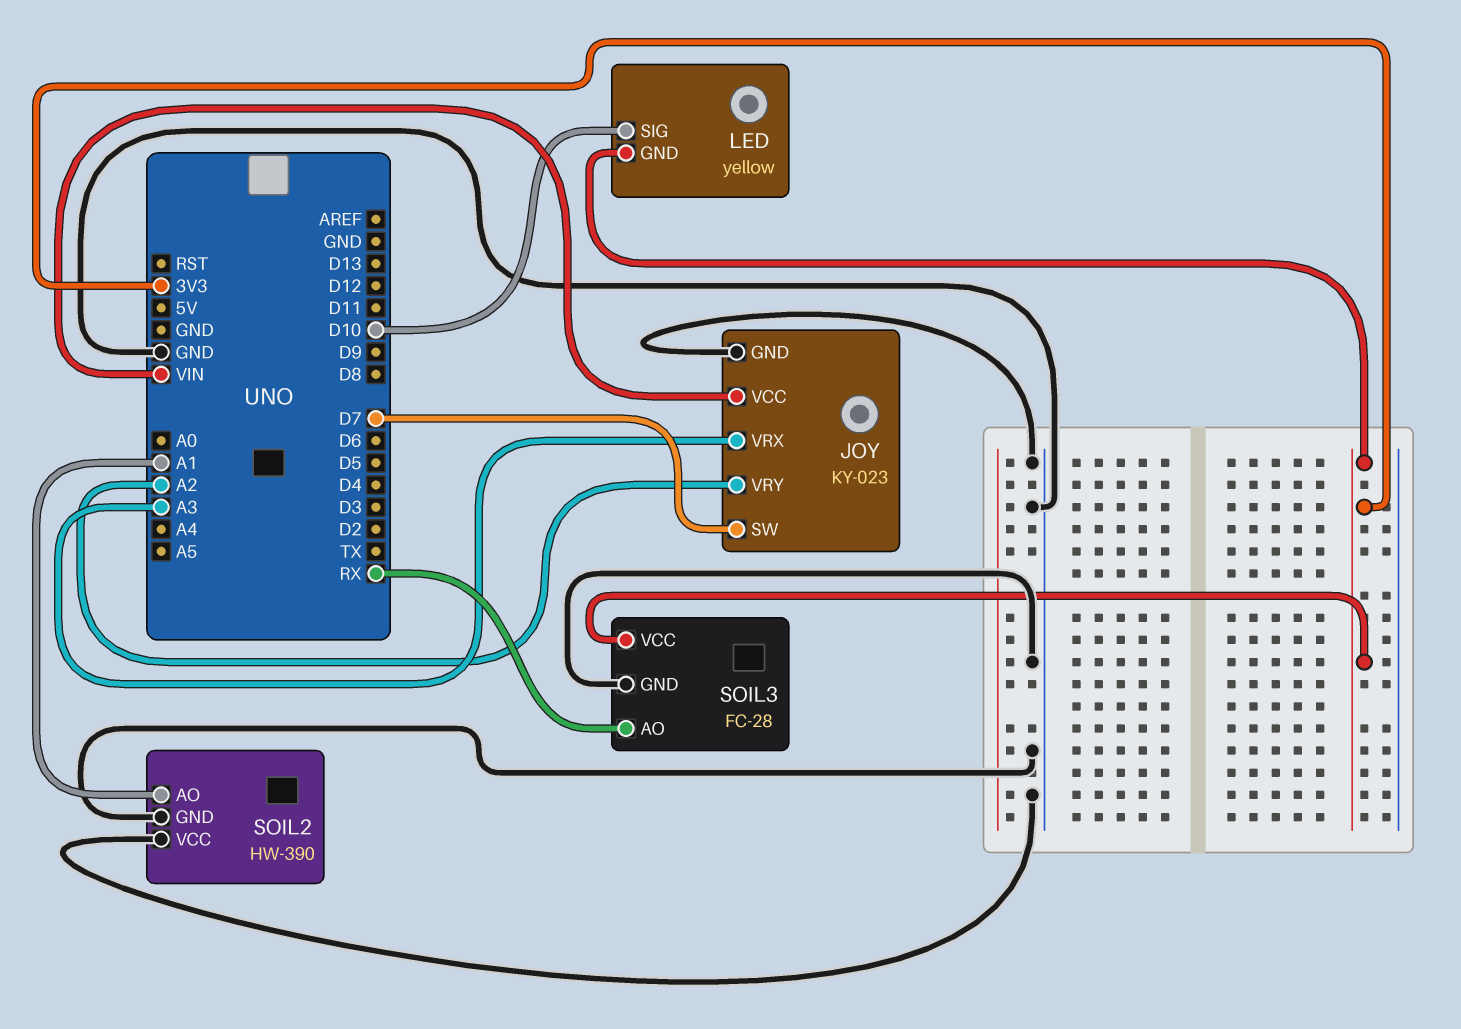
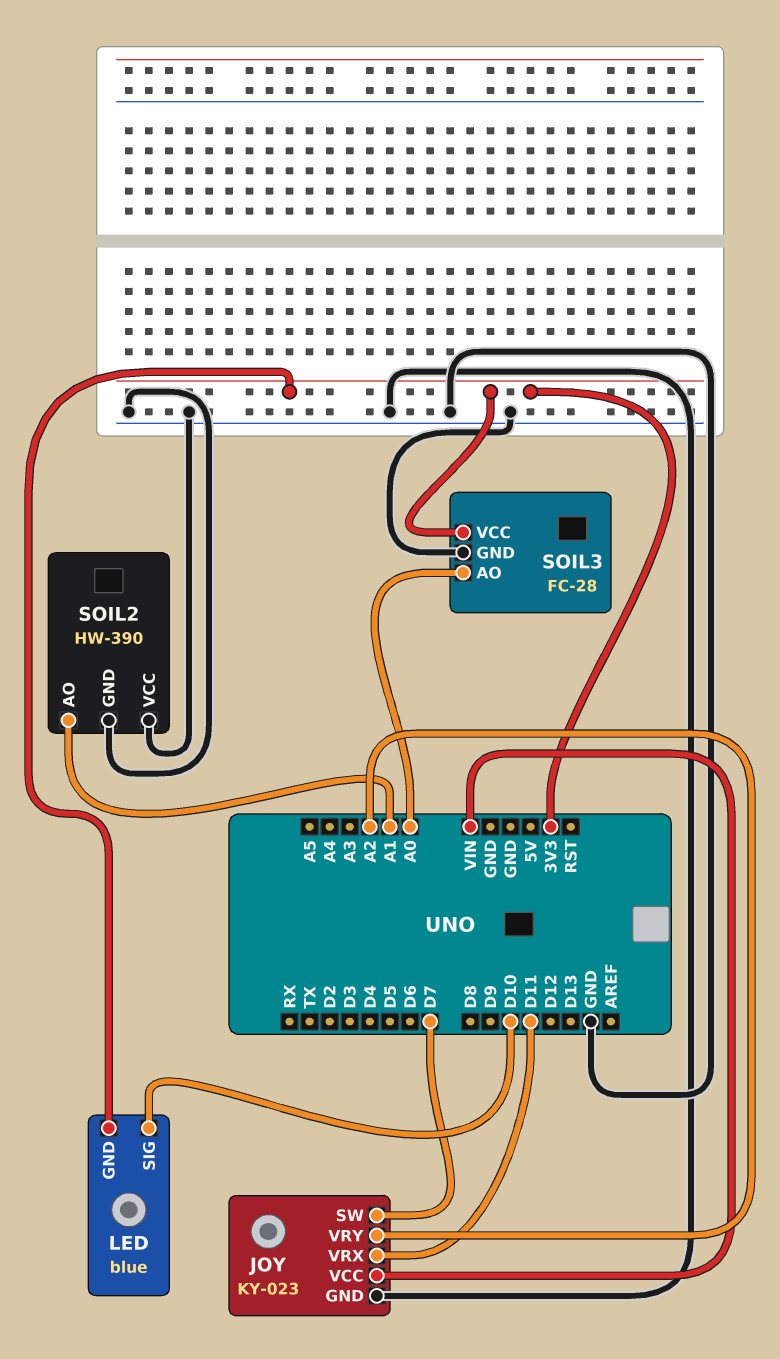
JOY pin VRX: A3 -> D11
LED: yellow -> blue
SOIL3 pin AO: RX -> A0

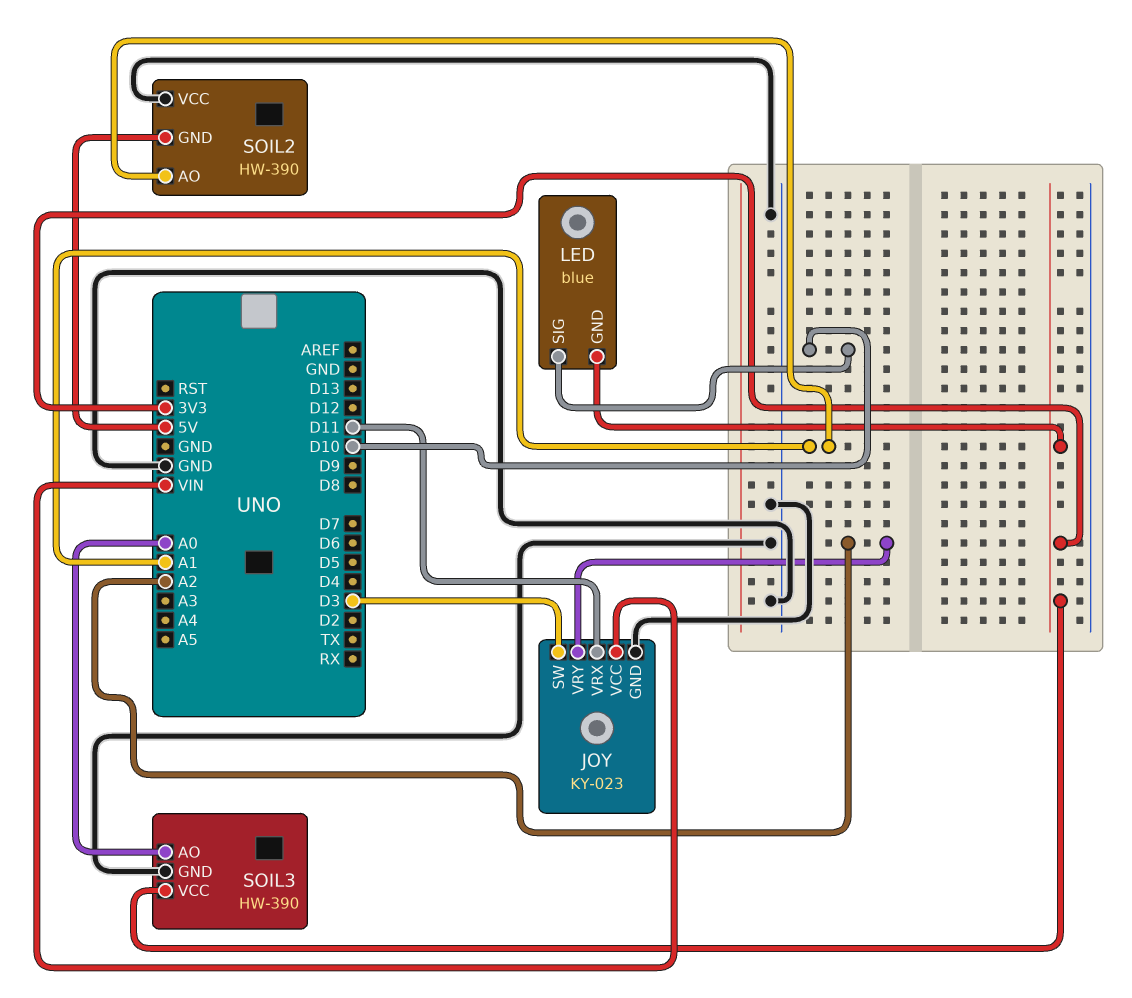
JOY pin SW: D7 -> D3
SOIL2 pin GND: GND -> 5V
SOIL3: FC-28 -> HW-390

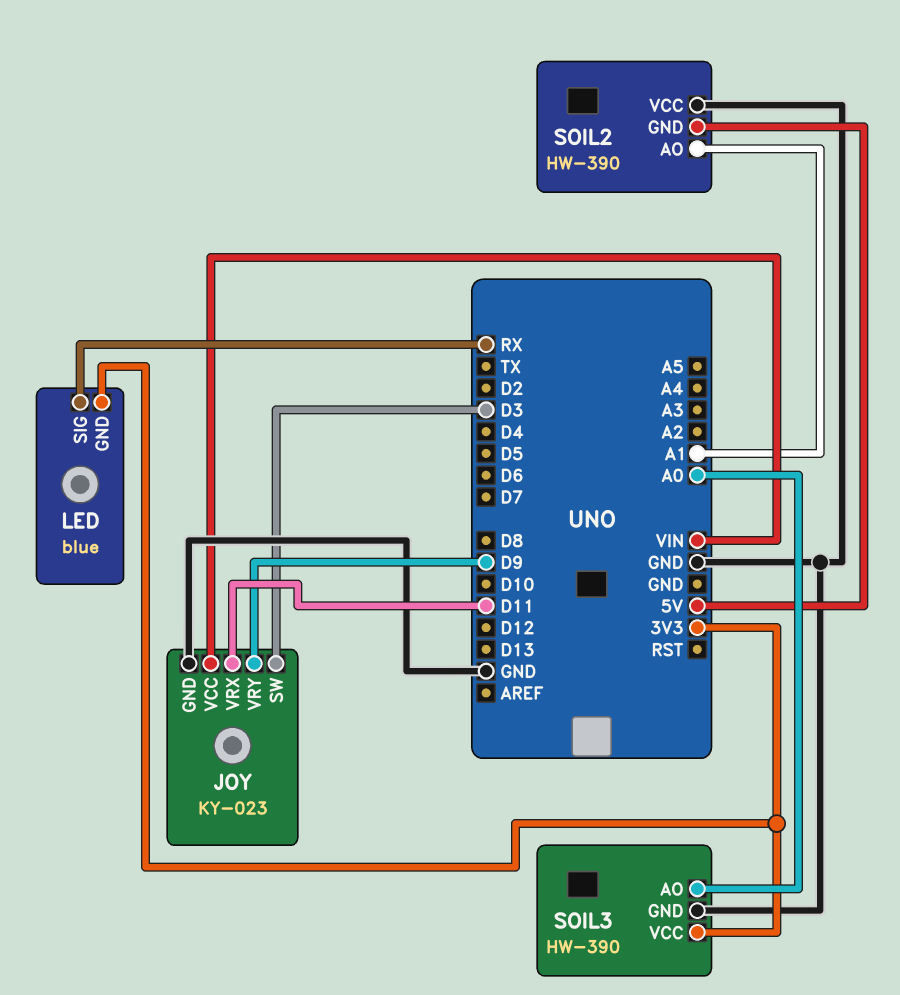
JOY pin VRY: A2 -> D9
LED pin SIG: D10 -> RX

